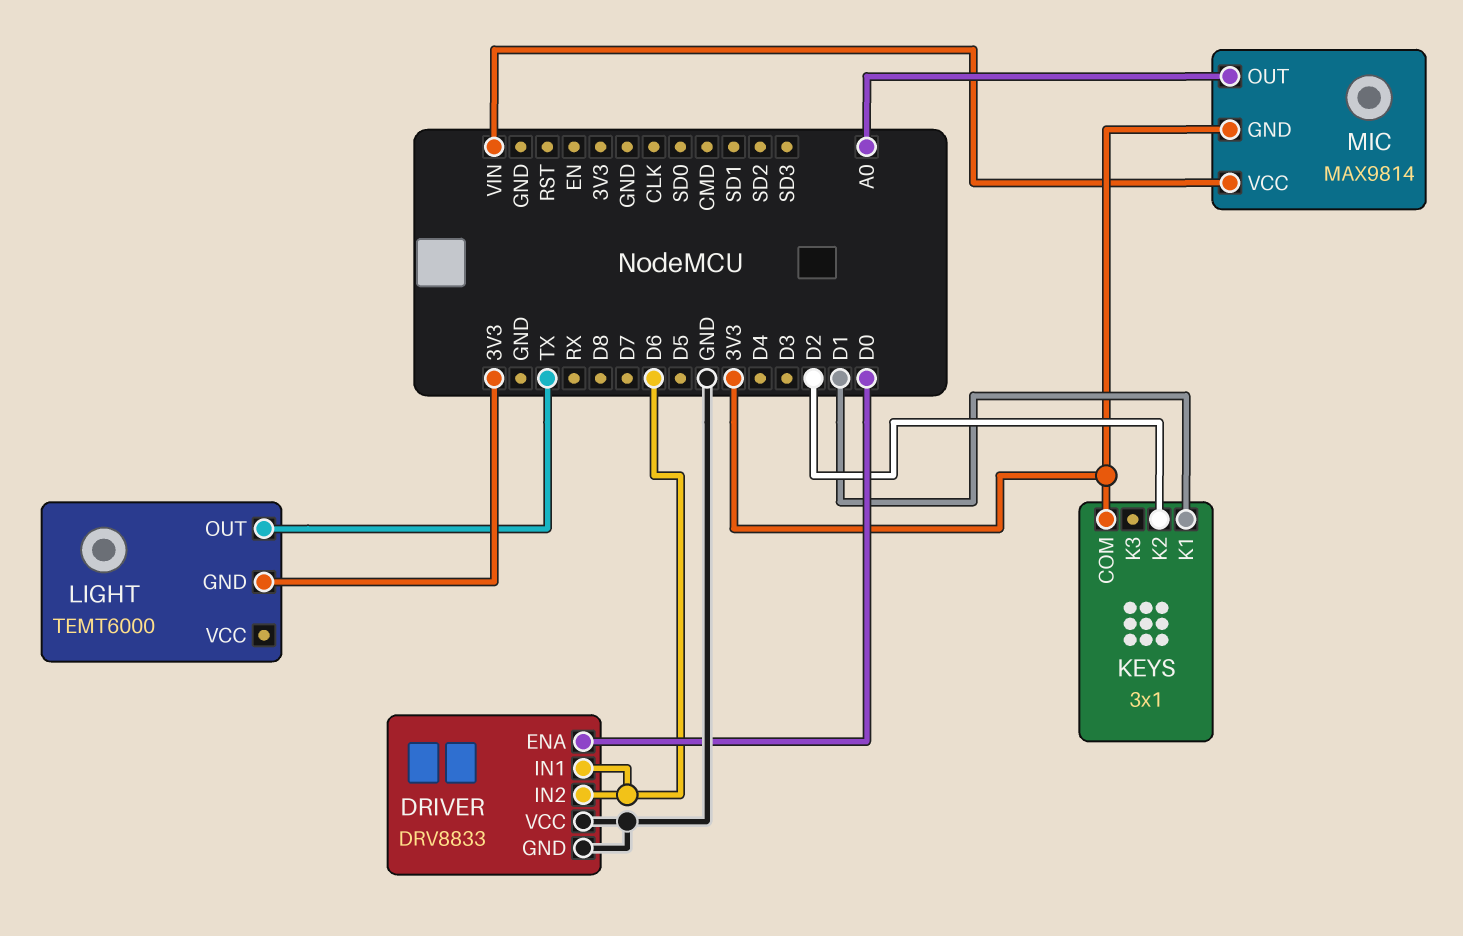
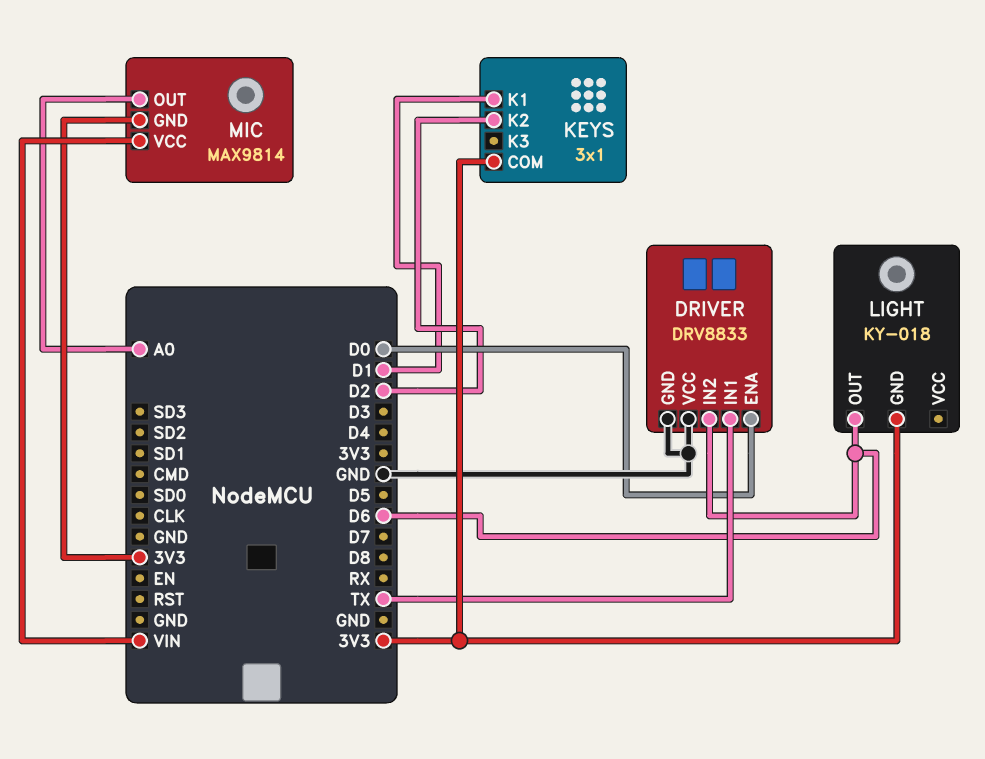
DRIVER pin IN1: D6 -> TX
LIGHT: TEMT6000 -> KY-018
LIGHT pin OUT: TX -> D6

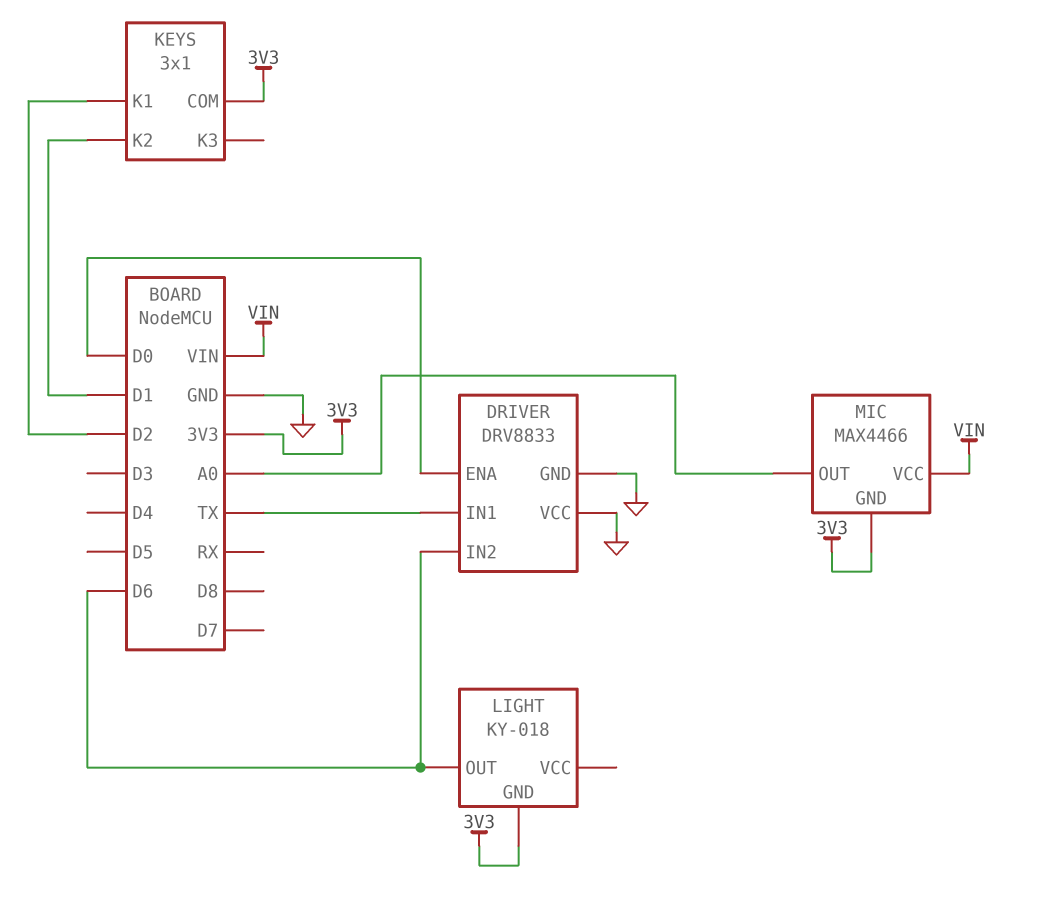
KEYS pin K1: D1 -> D2
KEYS pin K2: D2 -> D1
MIC: MAX9814 -> MAX4466

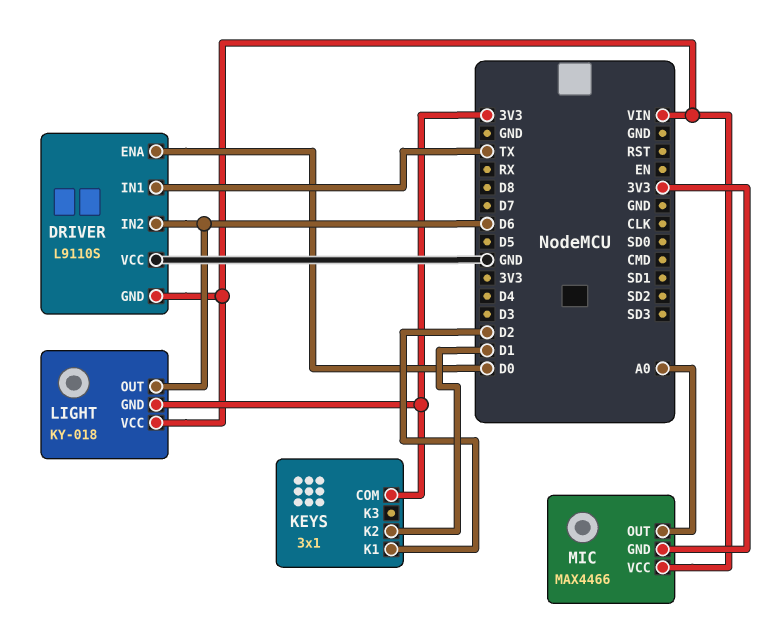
DRIVER: DRV8833 -> L9110S
DRIVER pin GND: GND -> VIN
LIGHT pin VCC: none -> VIN

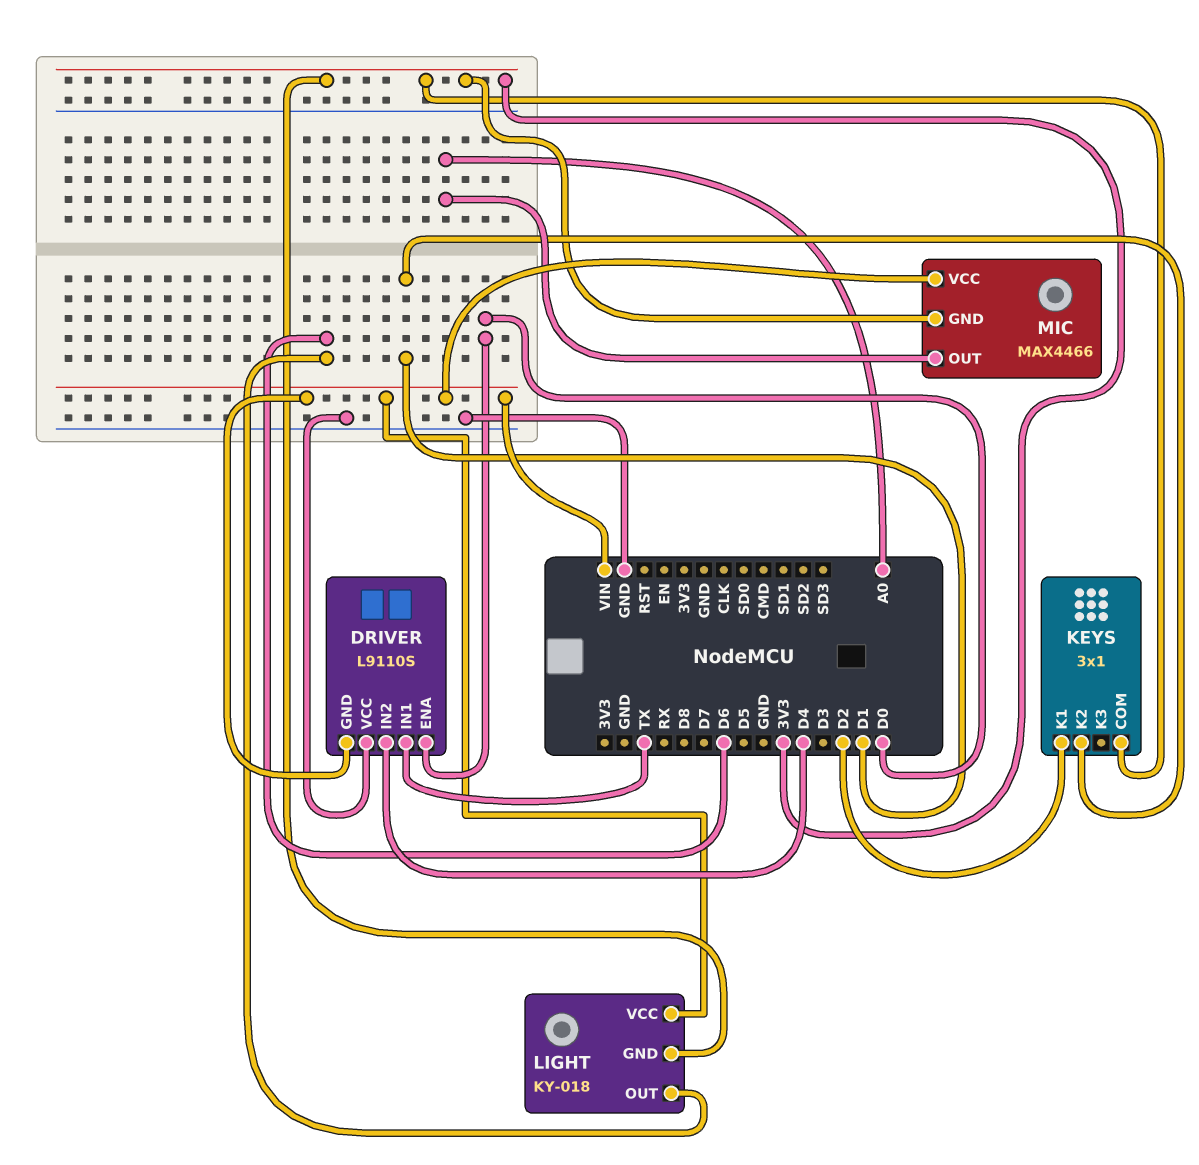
DRIVER pin IN2: D6 -> D4

